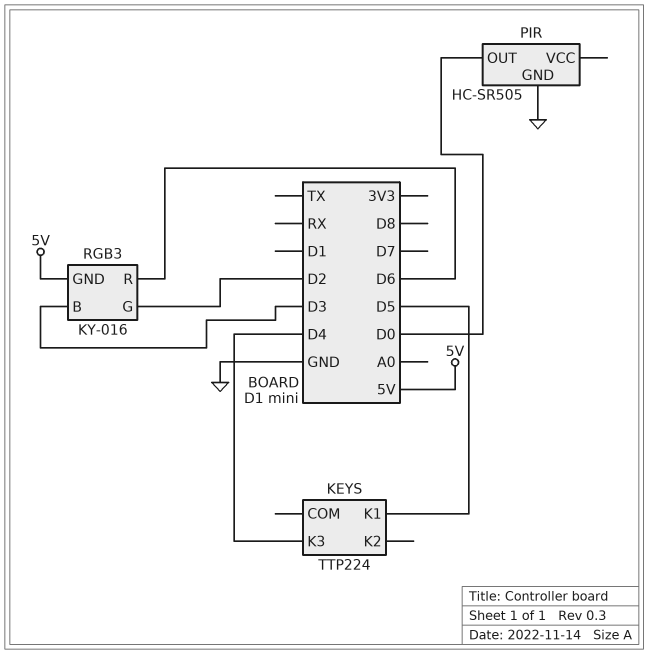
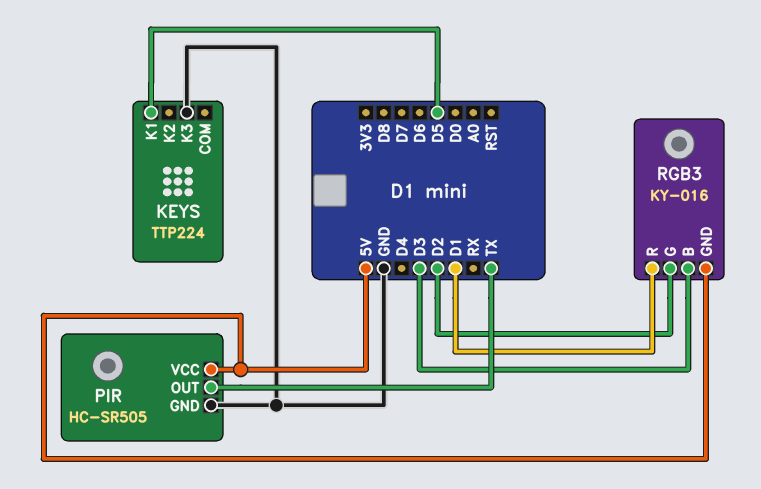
KEYS pin K3: D4 -> GND
PIR pin OUT: D0 -> TX
PIR pin VCC: none -> 5V
RGB3 pin R: D6 -> D1

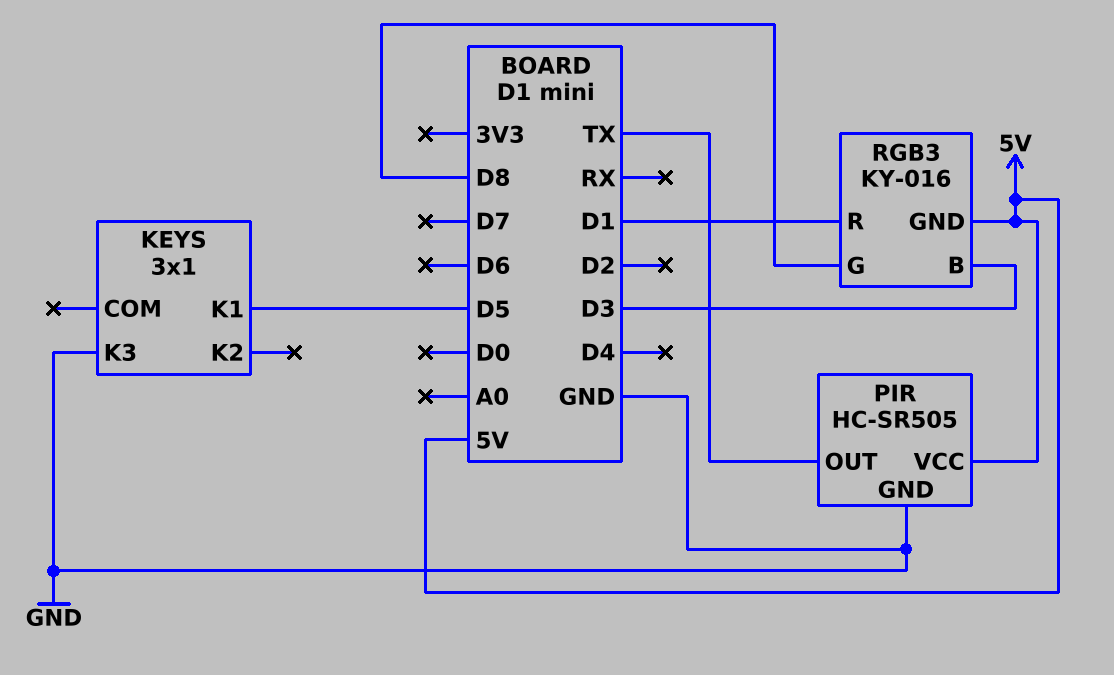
KEYS: TTP224 -> 3x1
RGB3 pin G: D2 -> D8

